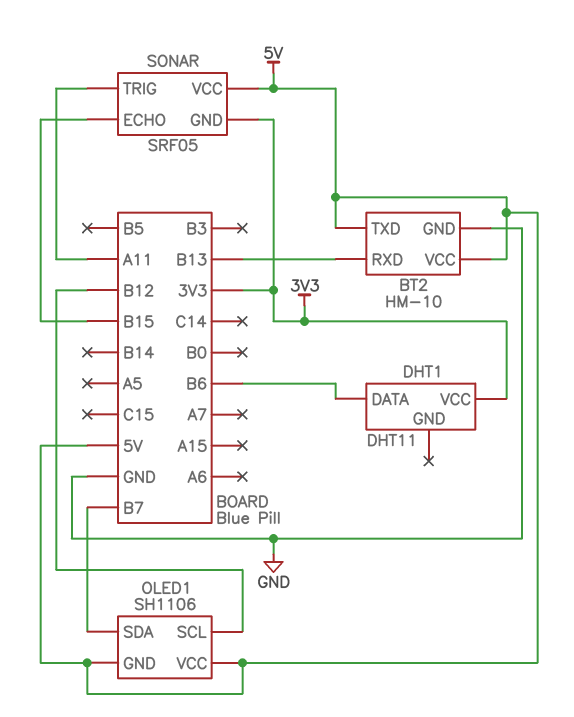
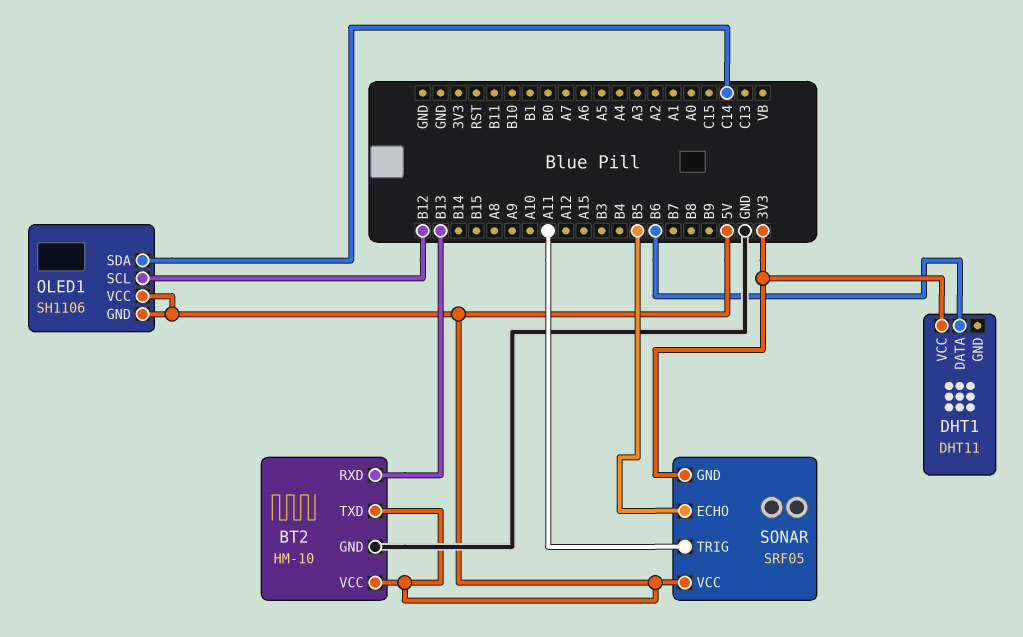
OLED1 pin SDA: B7 -> C14
SONAR pin ECHO: B15 -> B5

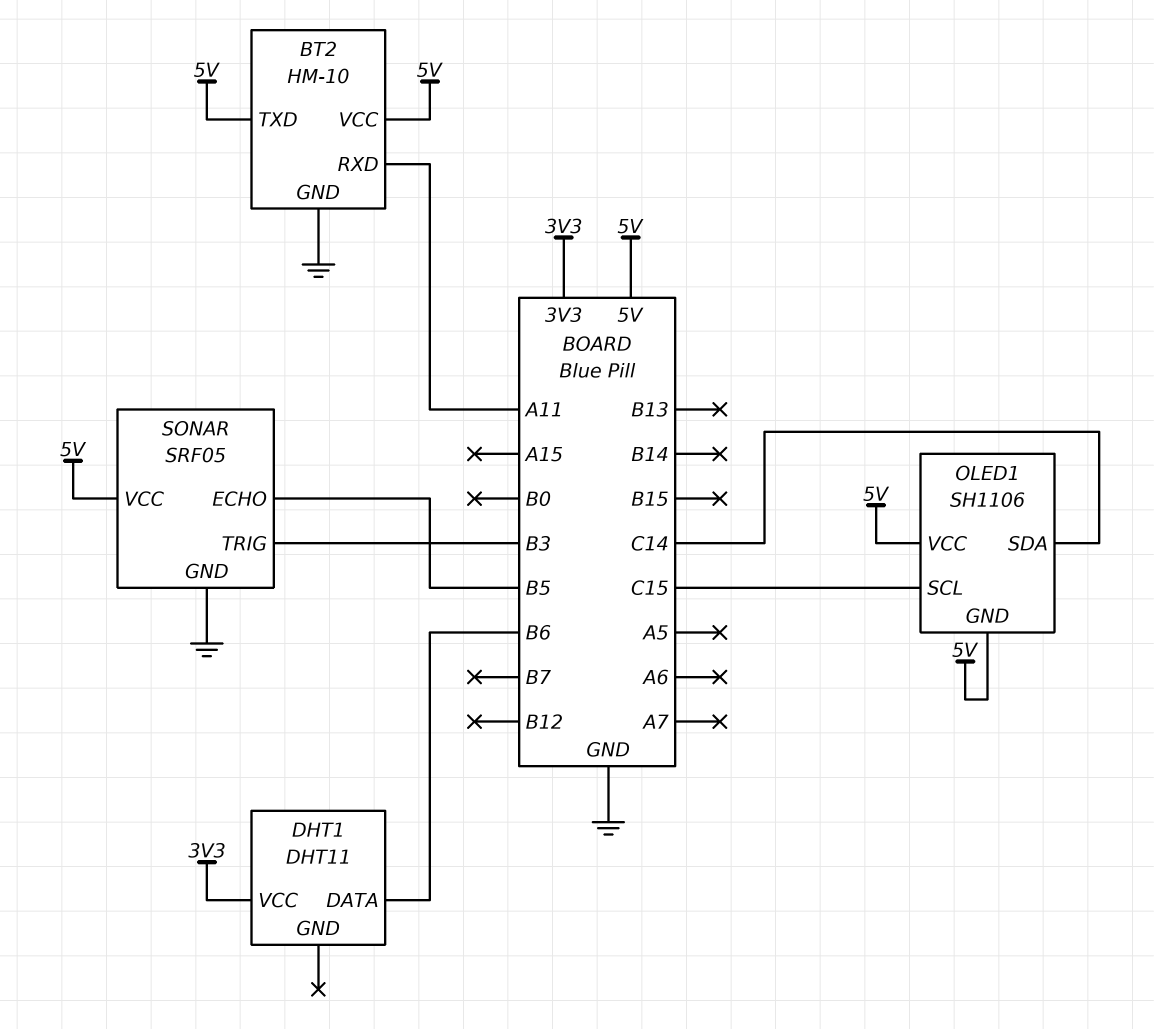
BT2 pin RXD: B13 -> A11
OLED1 pin SCL: B12 -> C15
SONAR pin GND: 3V3 -> GND
SONAR pin TRIG: A11 -> B3

